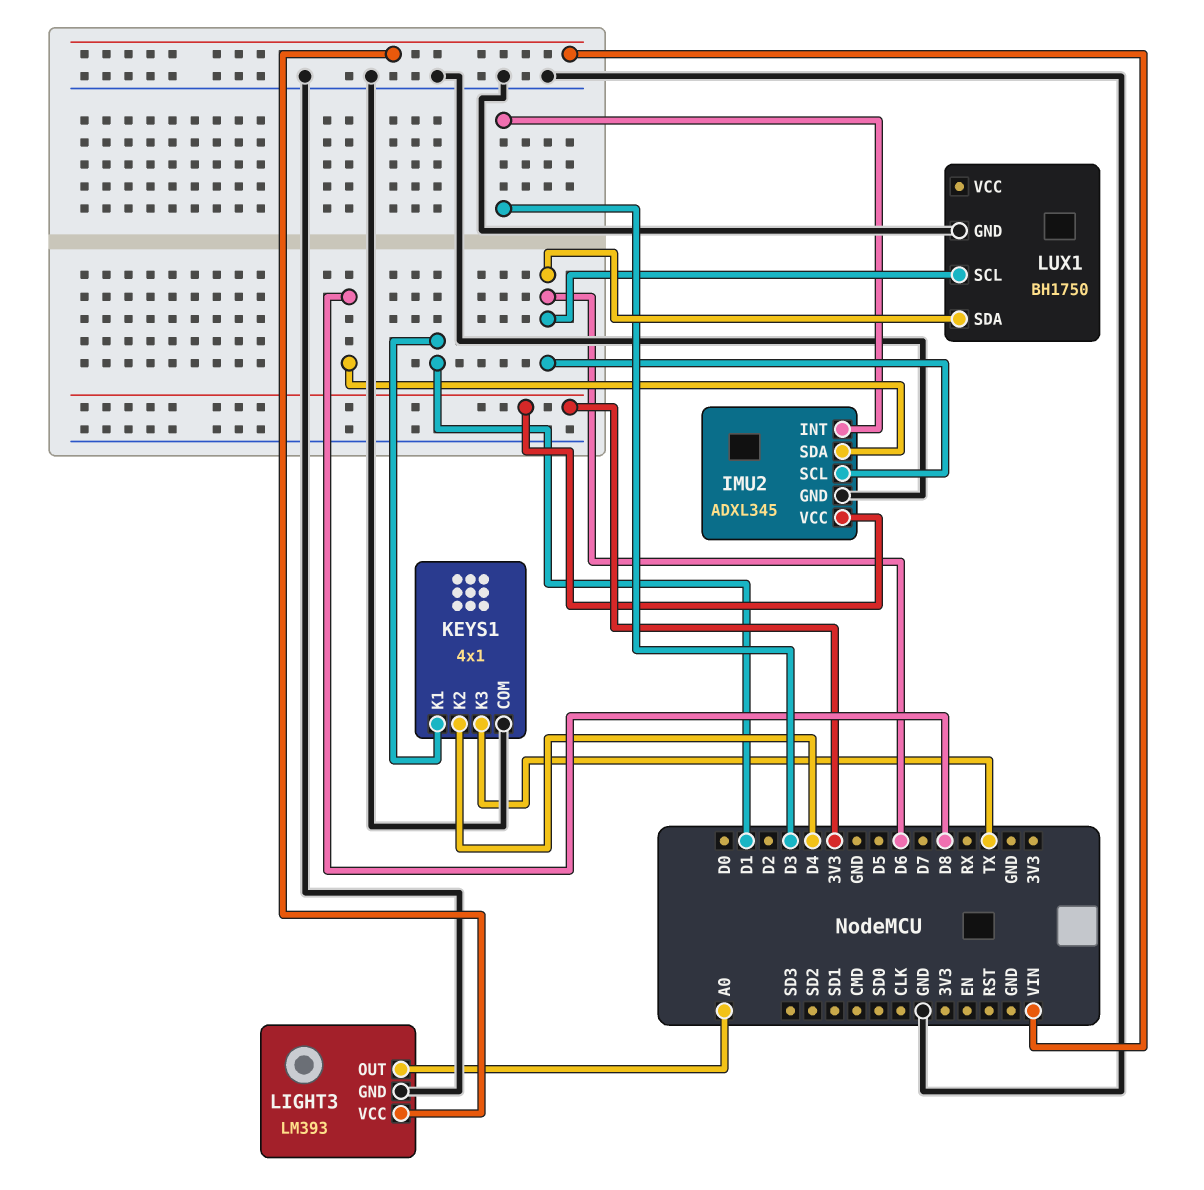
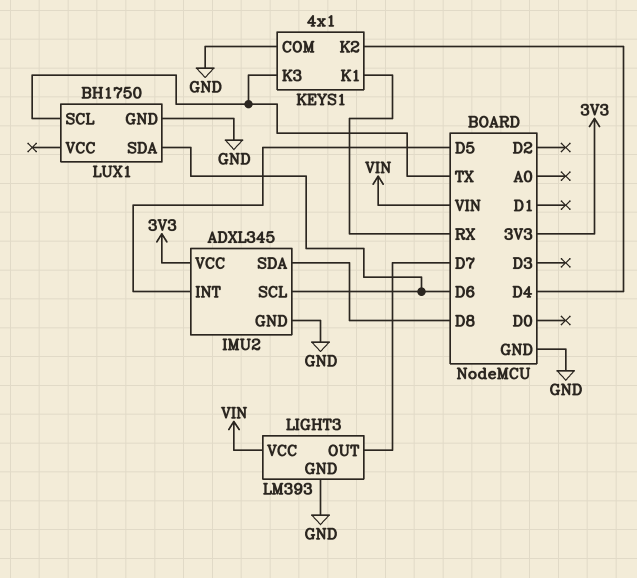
IMU2 pin INT: D3 -> D5
KEYS1 pin K1: D1 -> RX
LIGHT3 pin OUT: A0 -> D7
LUX1 pin SCL: D6 -> TX

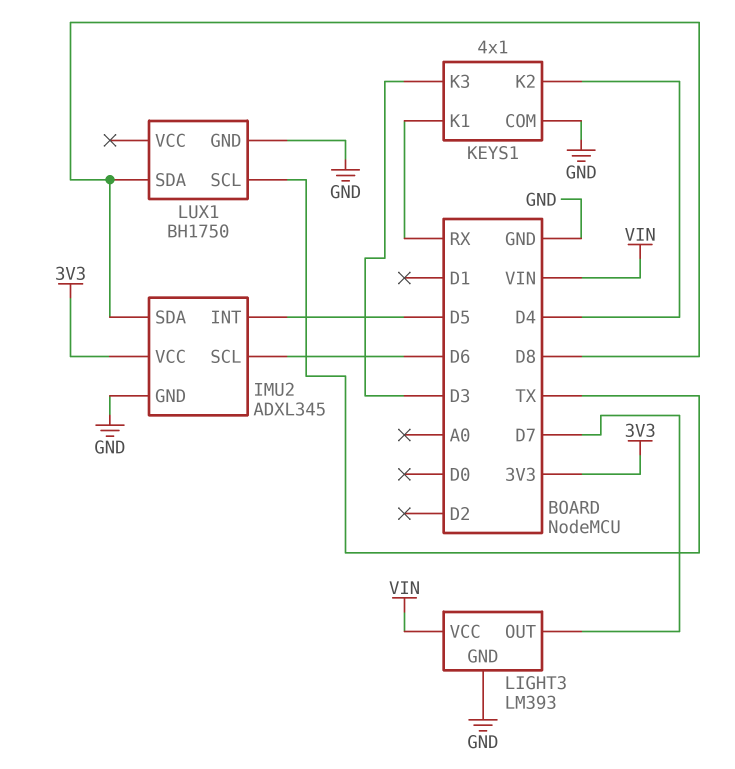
KEYS1 pin K3: TX -> D3
LUX1 pin SDA: D6 -> D8

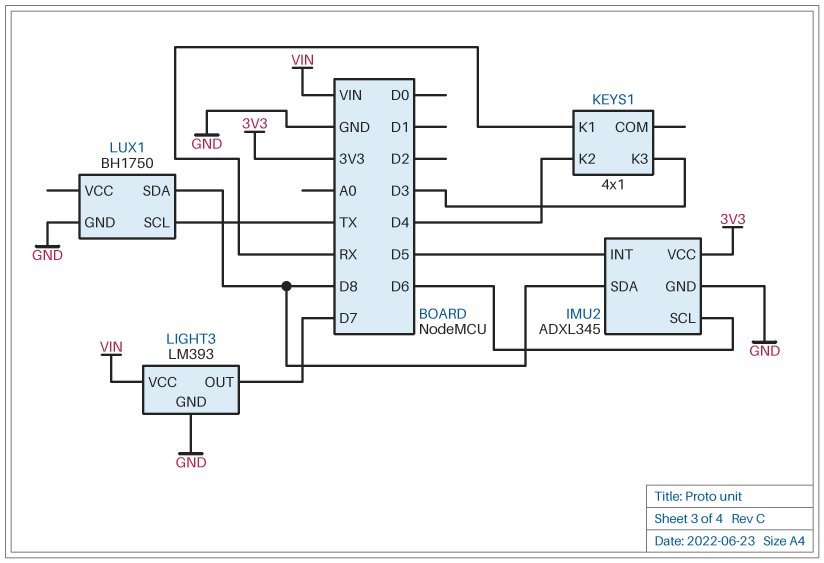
KEYS1 pin COM: GND -> none

